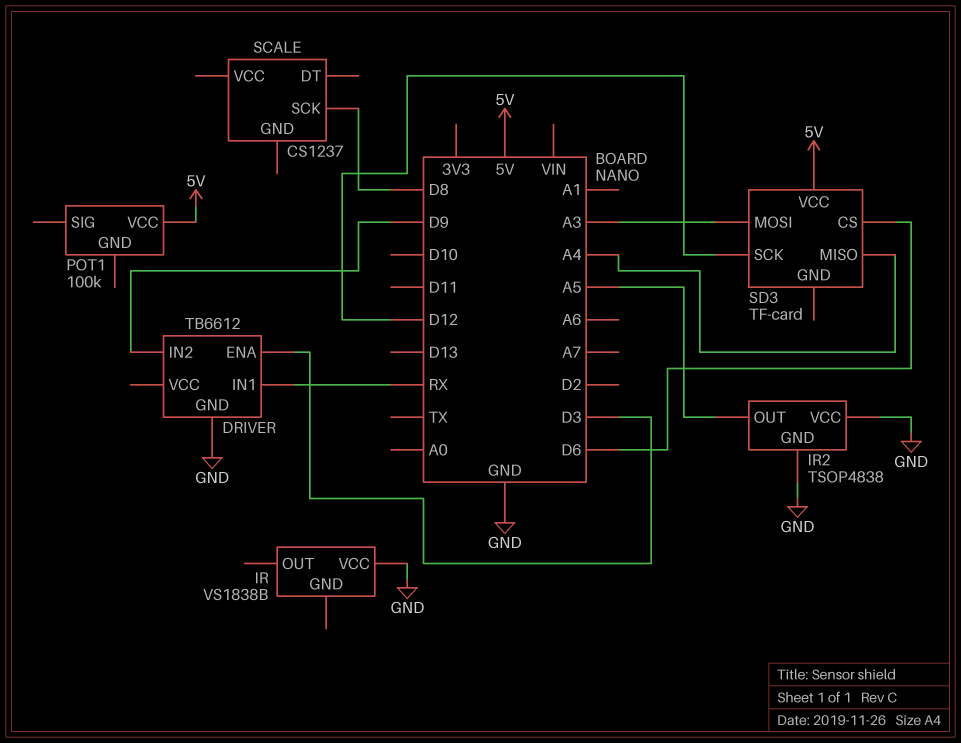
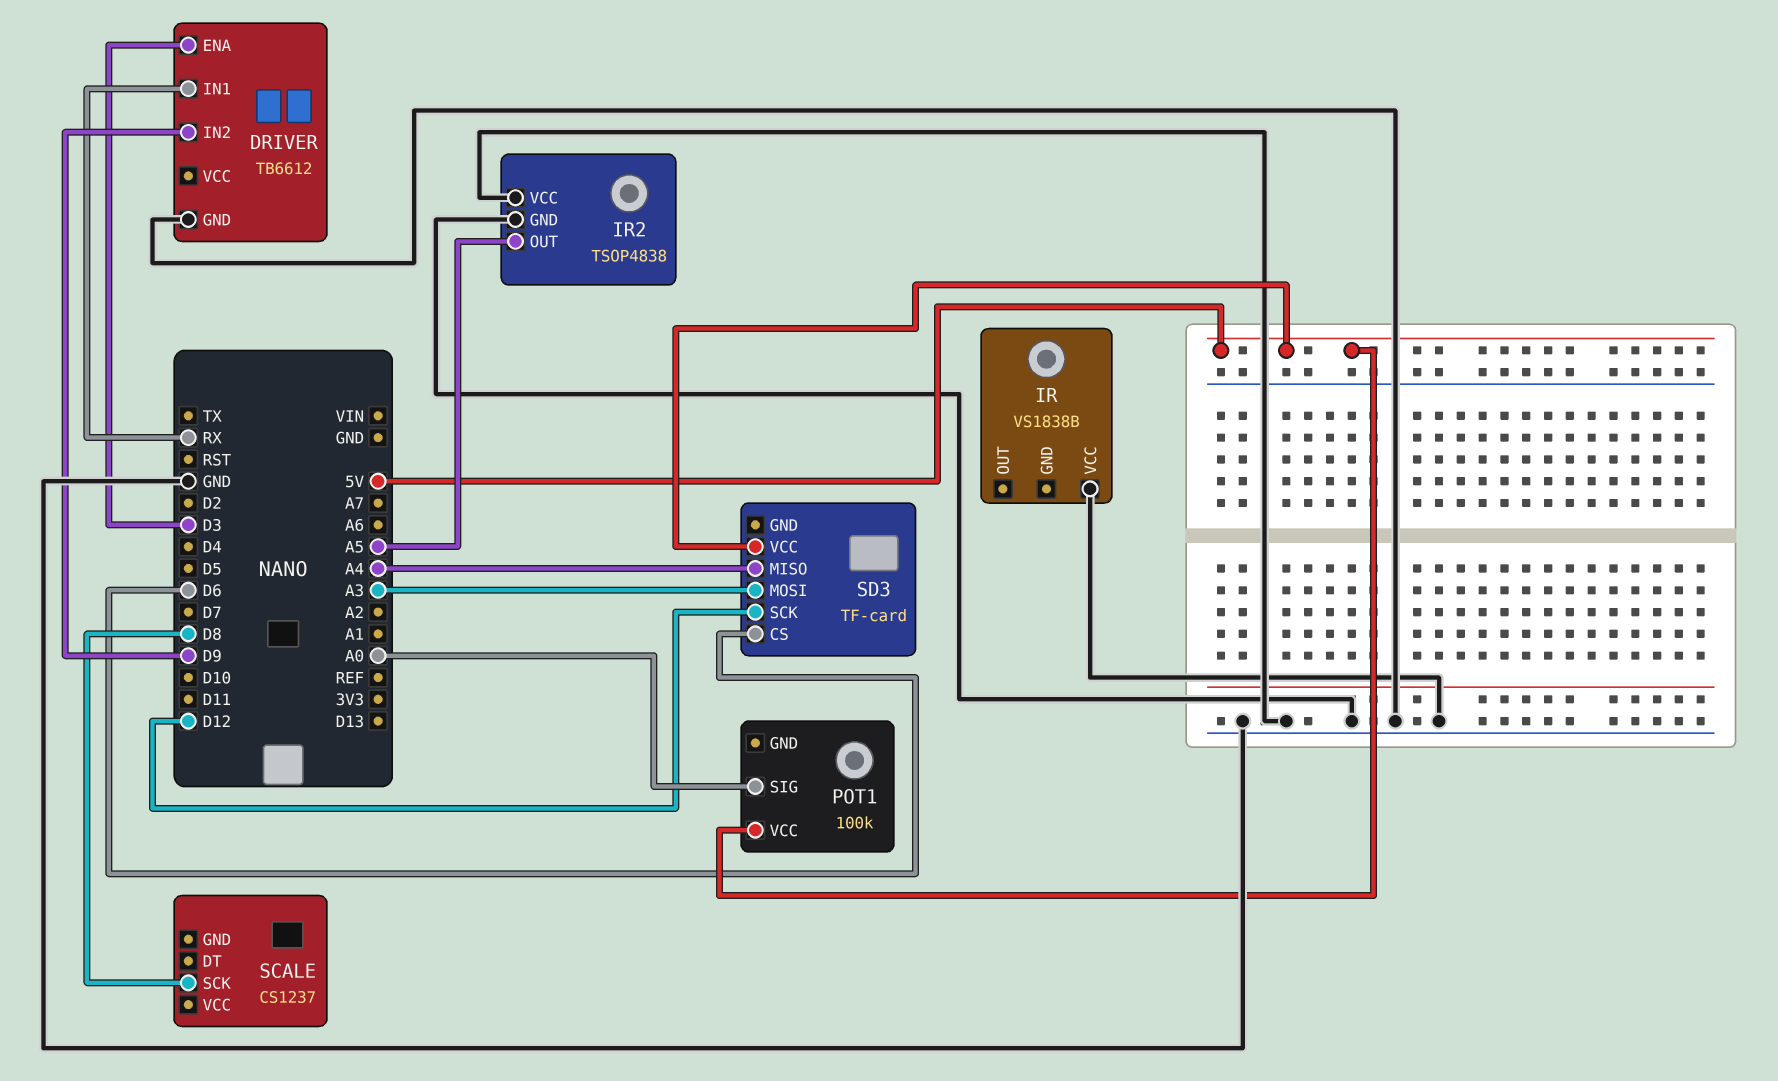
POT1 pin SIG: none -> A0

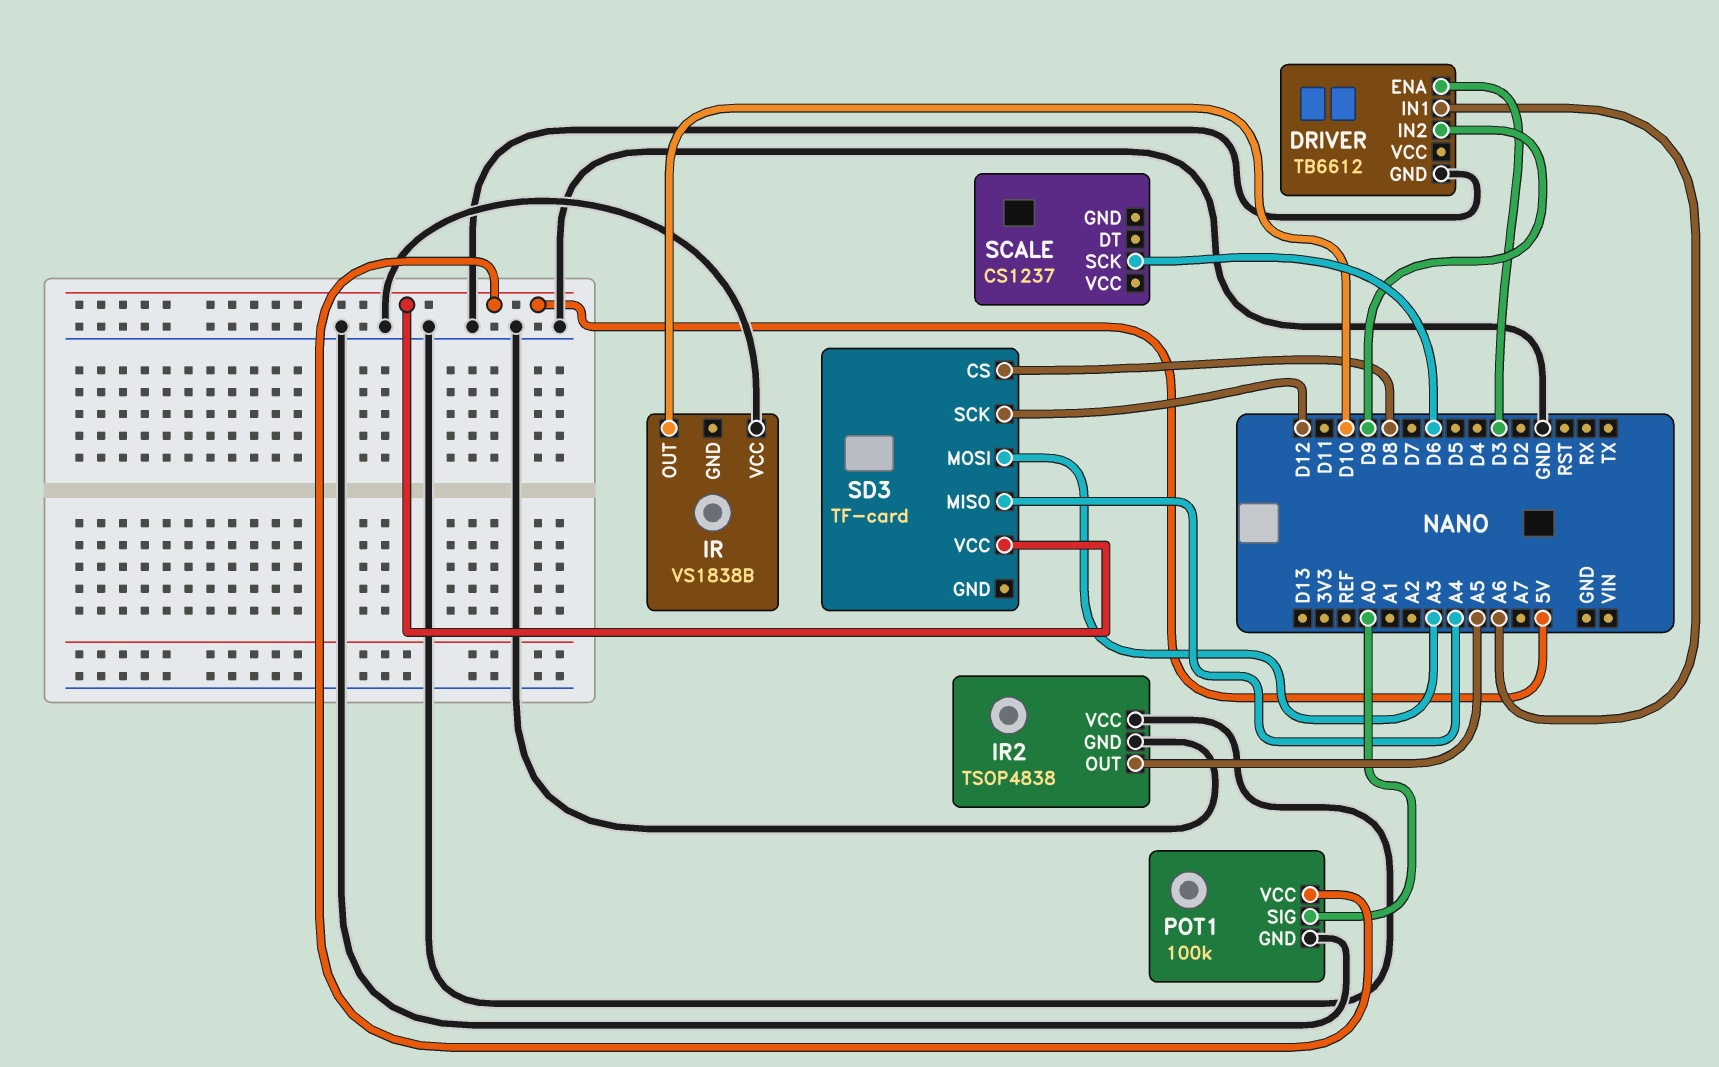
DRIVER pin IN1: RX -> A6
IR pin OUT: none -> D10
POT1 pin GND: none -> GND
SCALE pin SCK: D8 -> D6
SD3 pin CS: D6 -> D8

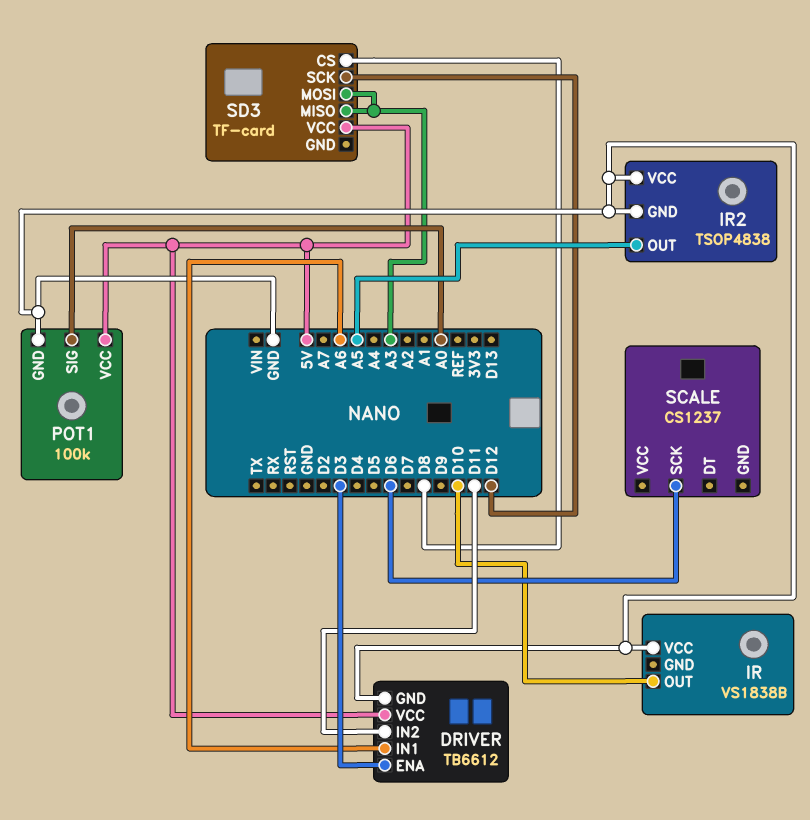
DRIVER pin IN2: D9 -> D11
DRIVER pin VCC: none -> 5V
SD3 pin MISO: A4 -> A3

